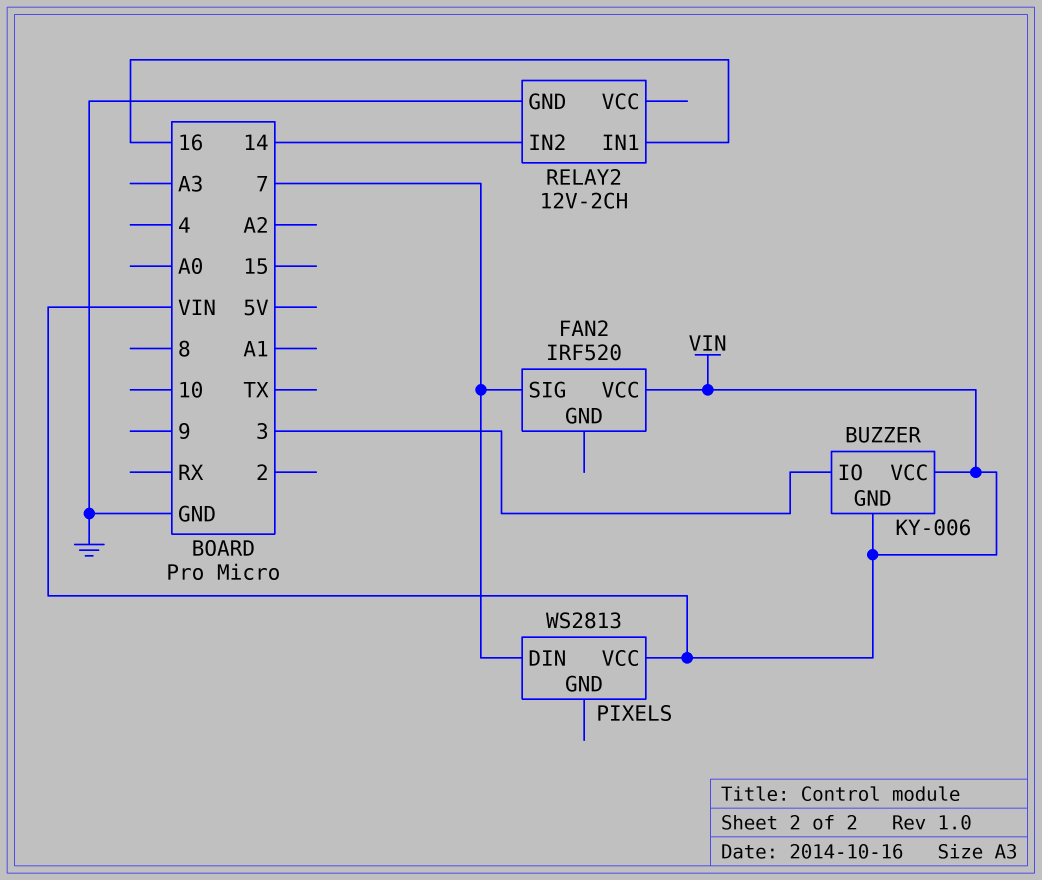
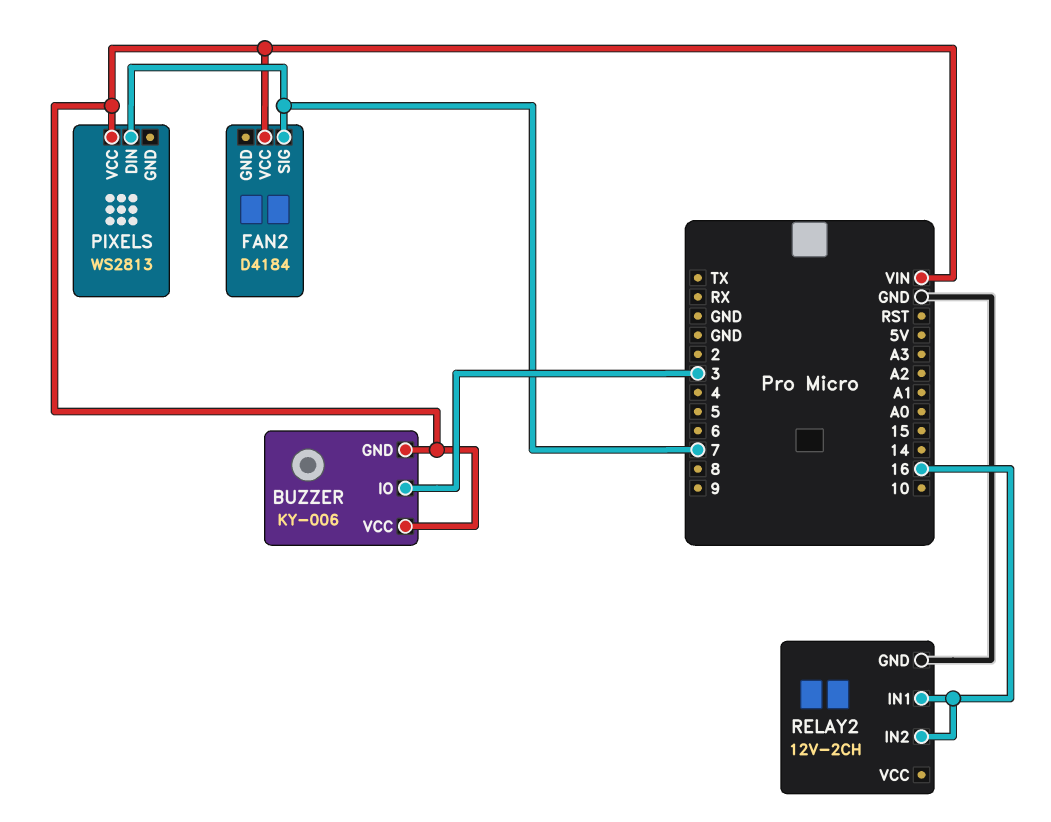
FAN2: IRF520 -> D4184
RELAY2 pin IN2: 14 -> 16

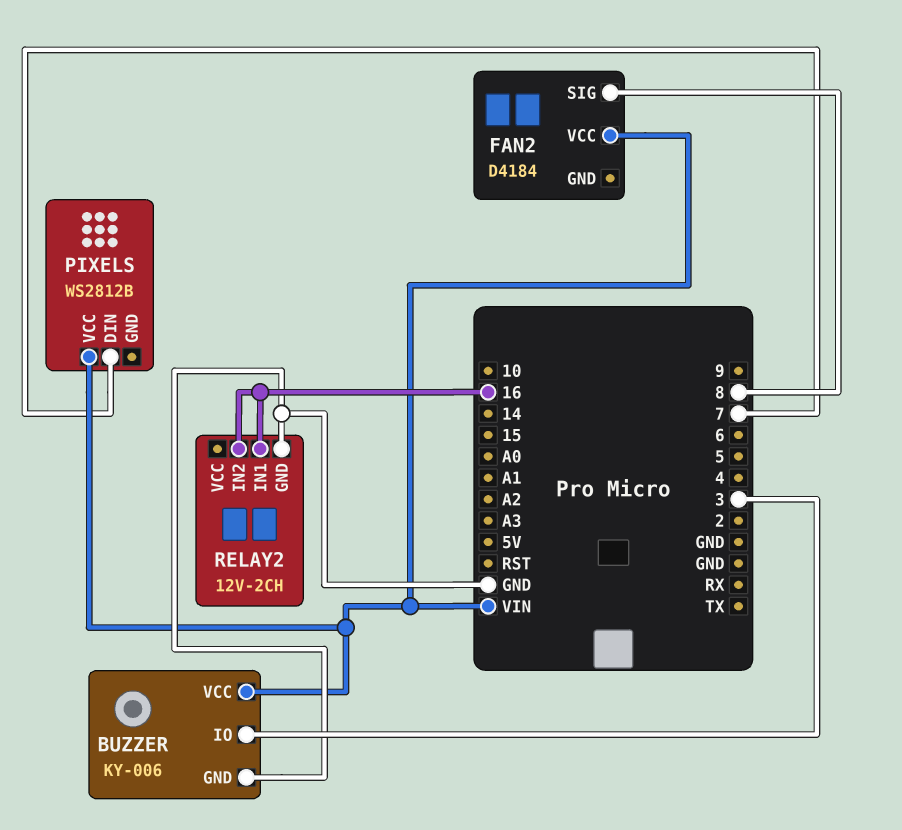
BUZZER pin GND: VIN -> GND
FAN2 pin SIG: 7 -> 8
PIXELS: WS2813 -> WS2812B

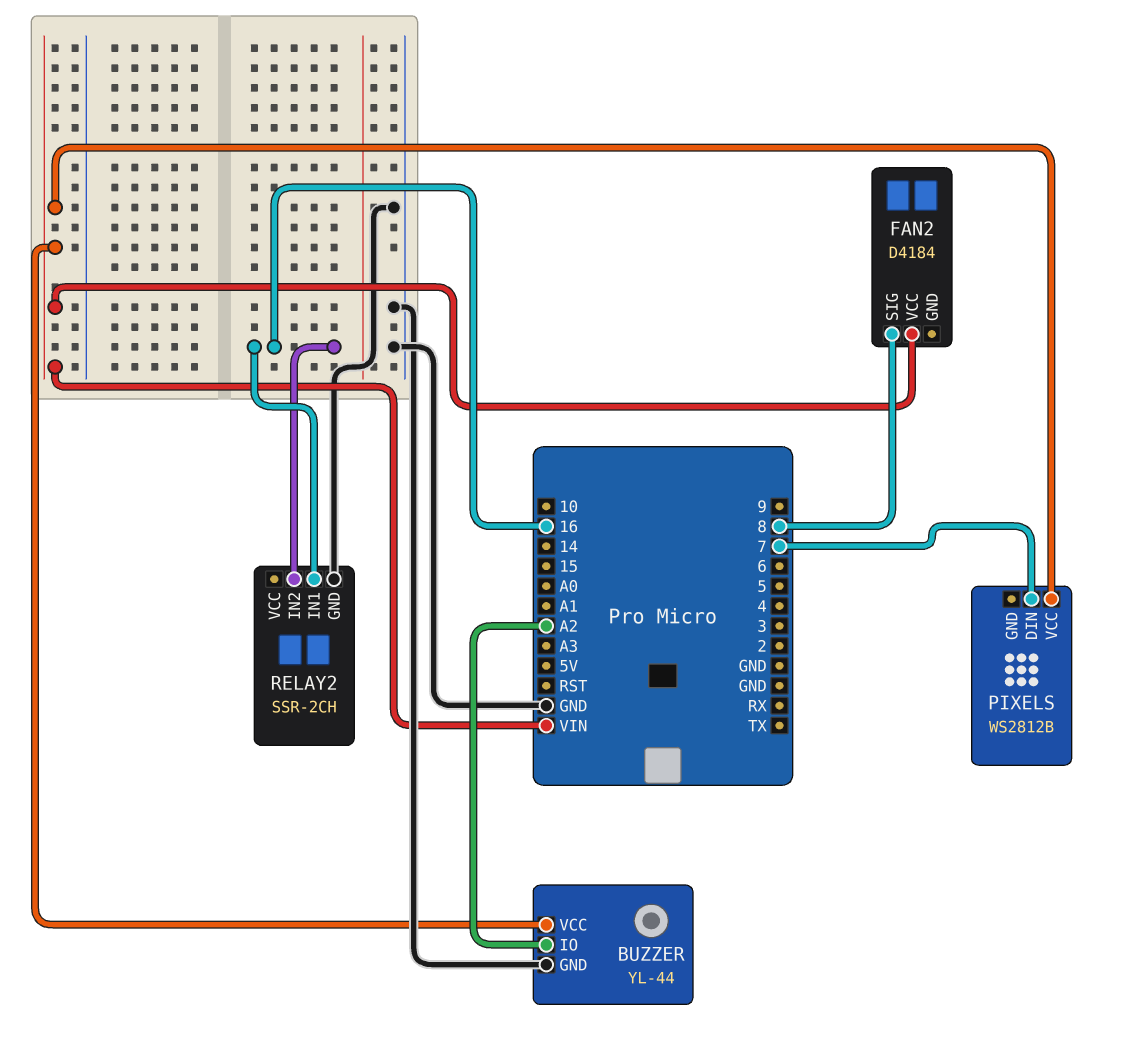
BUZZER: KY-006 -> YL-44
BUZZER pin IO: 3 -> A2
RELAY2: 12V-2CH -> SSR-2CH

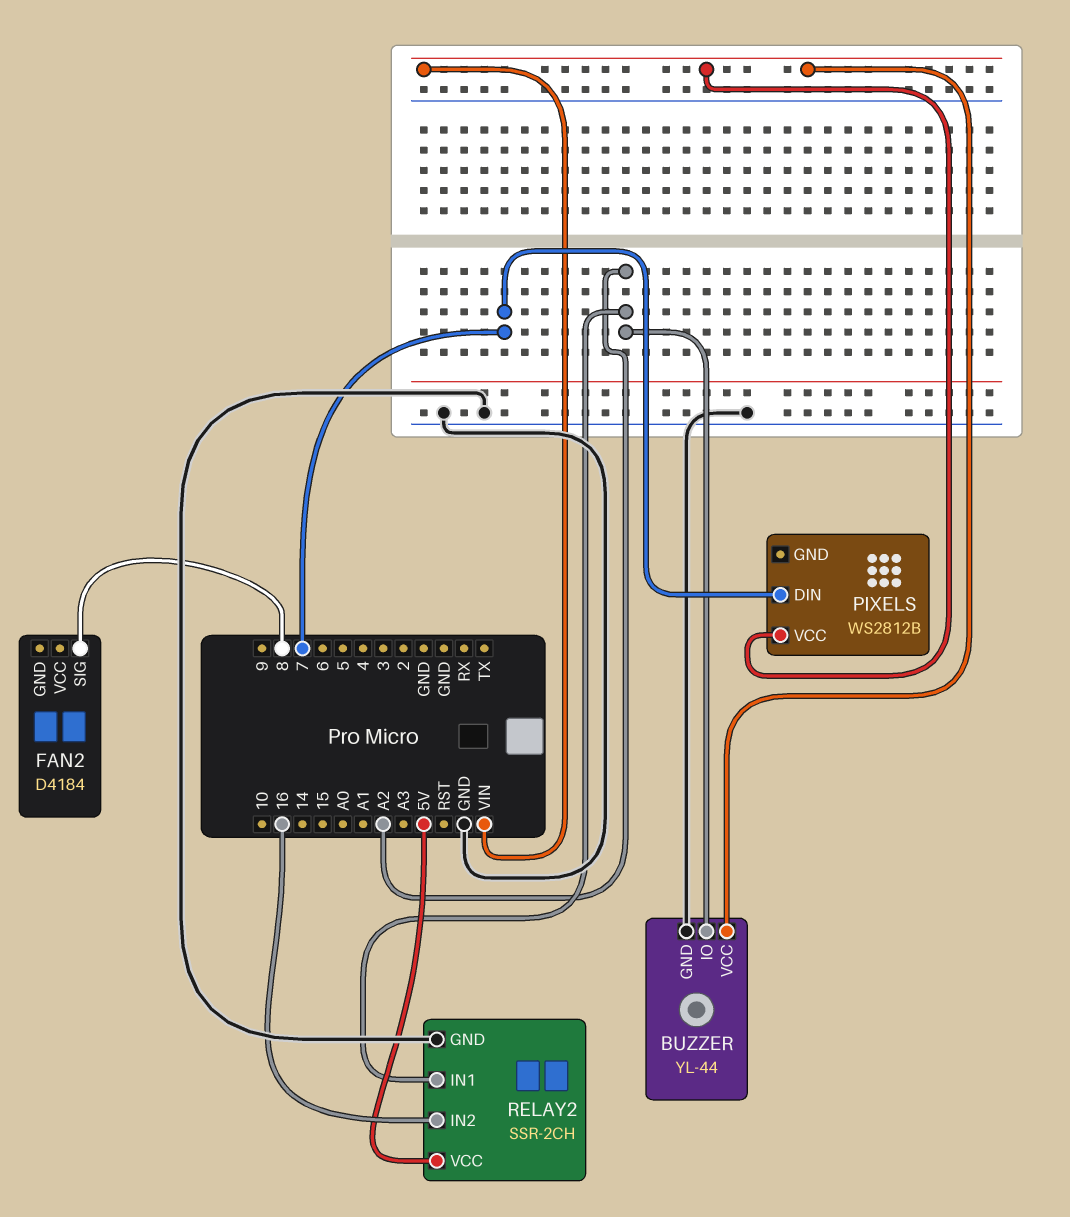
FAN2 pin VCC: VIN -> none
RELAY2 pin IN1: 16 -> A2
RELAY2 pin VCC: none -> 5V

